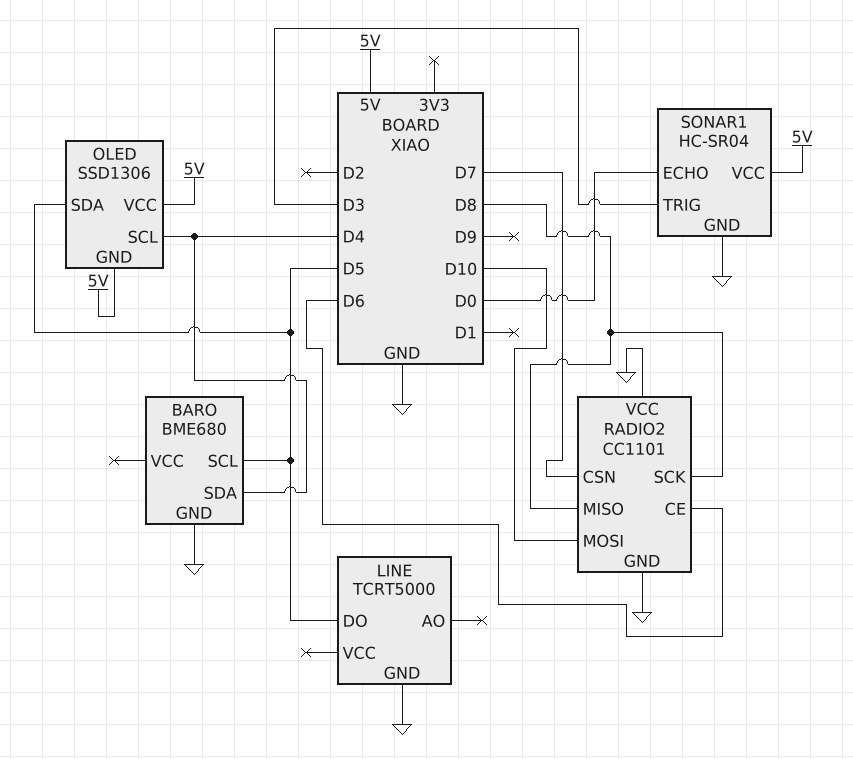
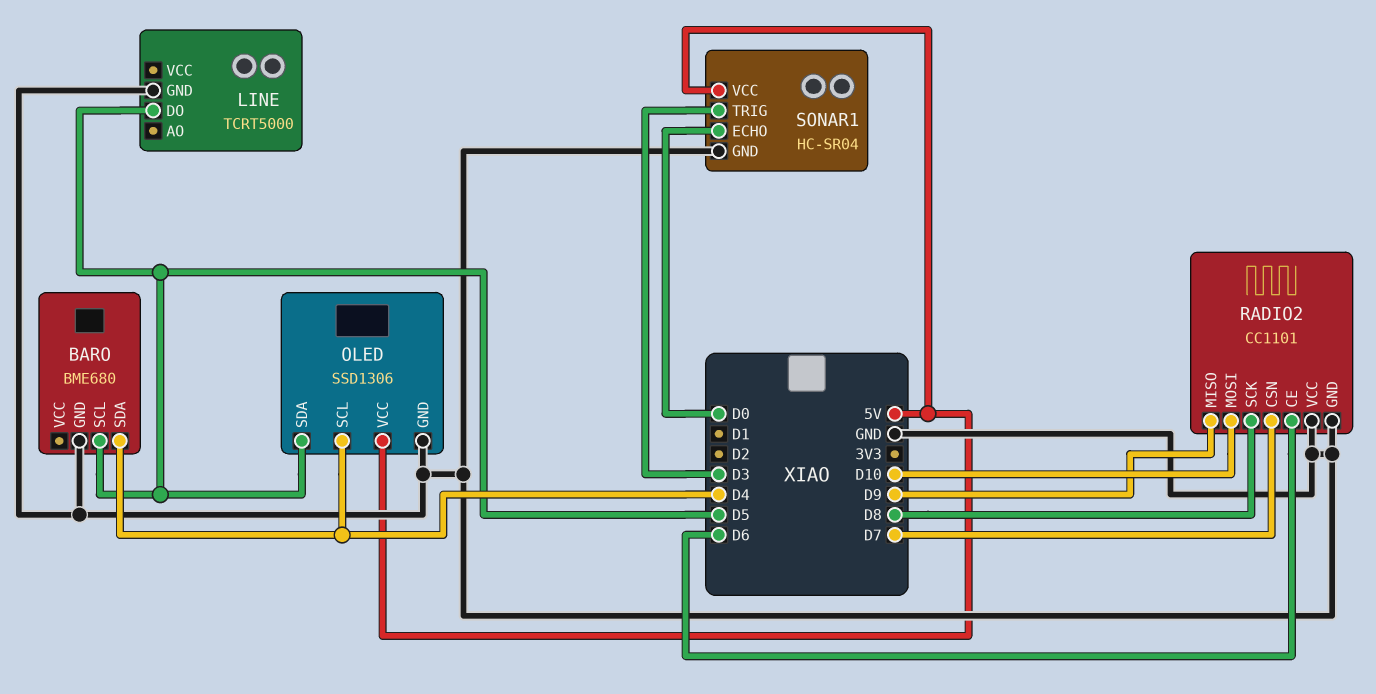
OLED pin GND: 5V -> GND
RADIO2 pin MISO: D8 -> D9

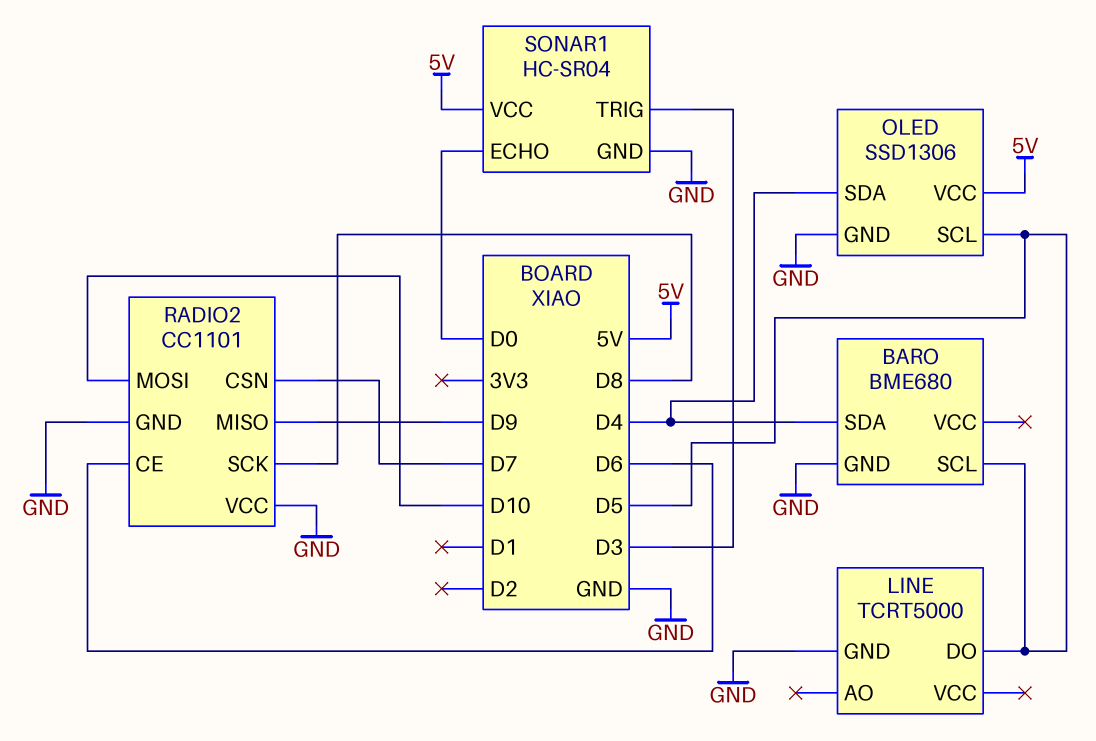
OLED pin SCL: D4 -> D5
OLED pin SDA: D5 -> D4

